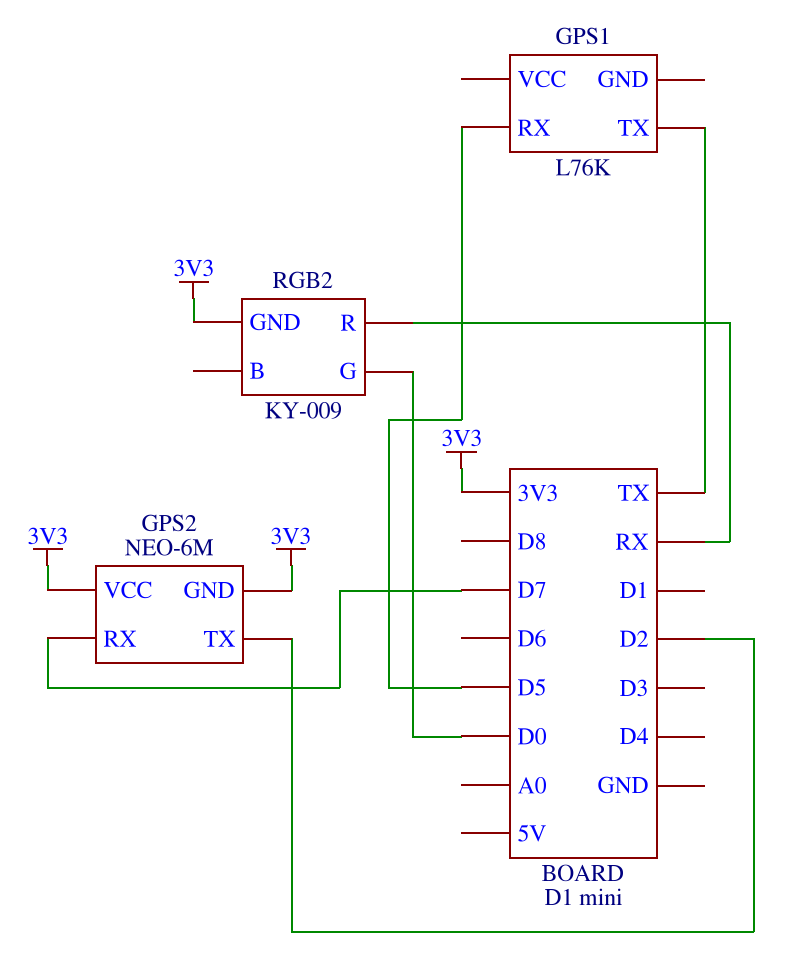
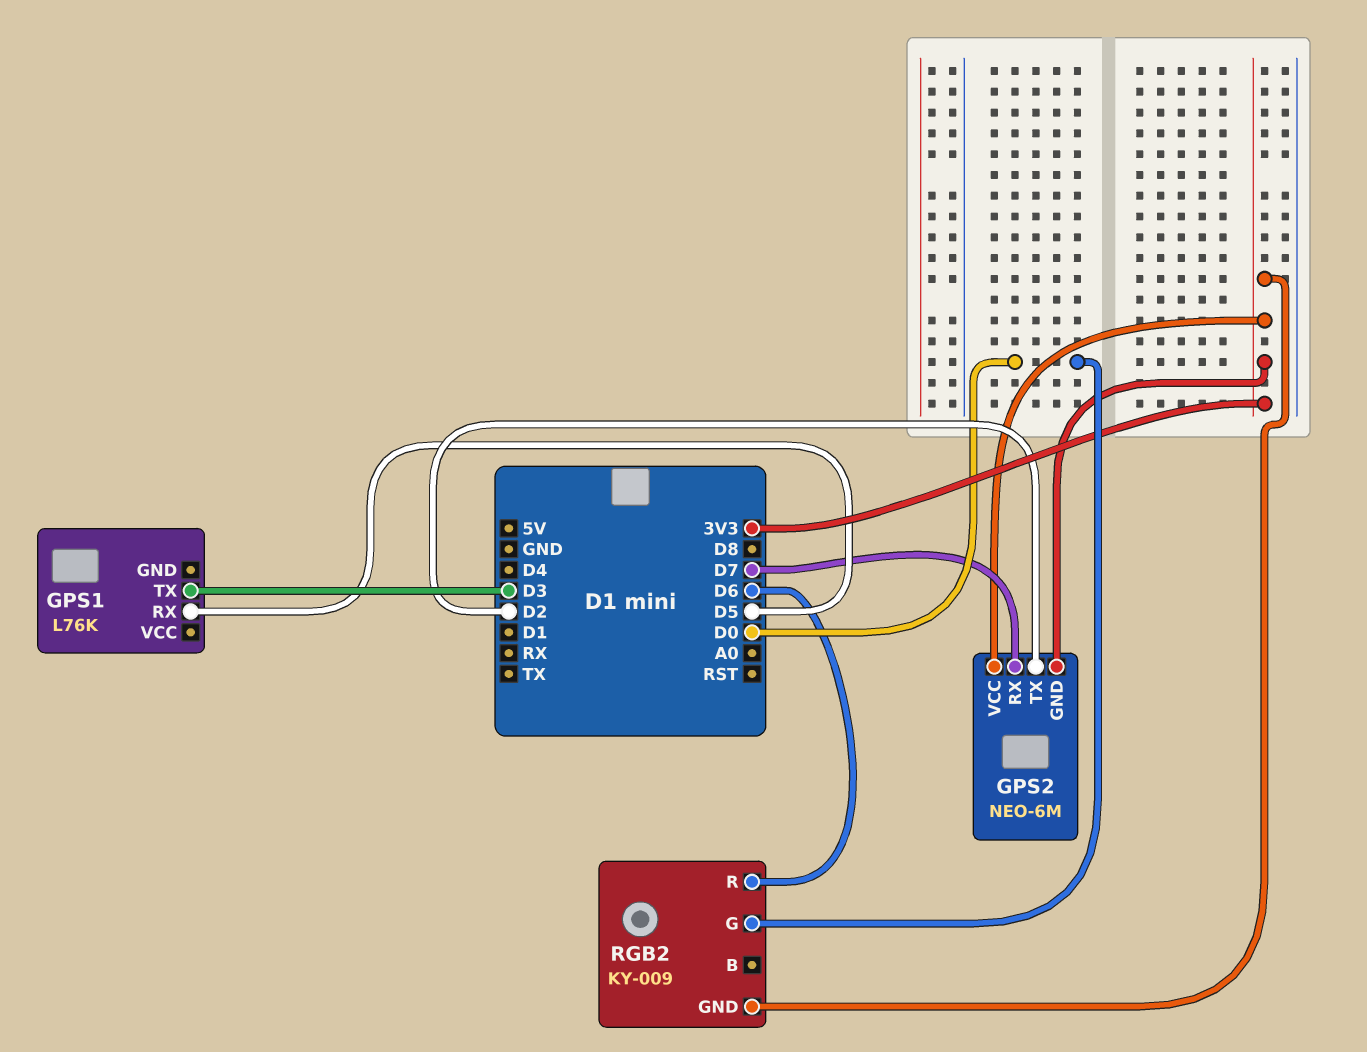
GPS1 pin TX: TX -> D3
RGB2 pin R: RX -> D6

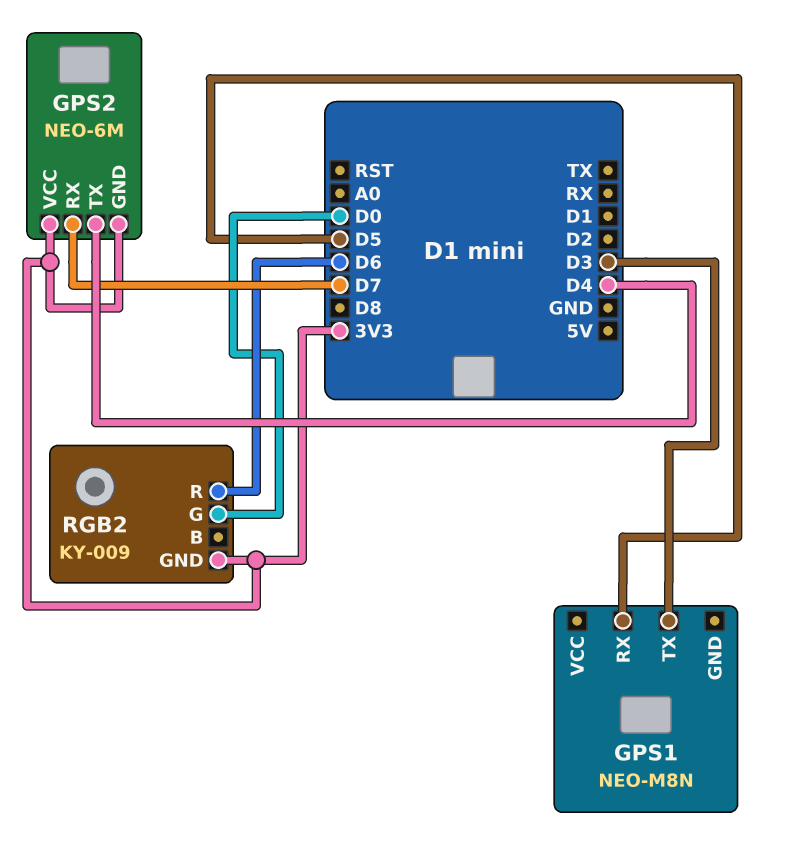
GPS1: L76K -> NEO-M8N
GPS2 pin TX: D2 -> D4

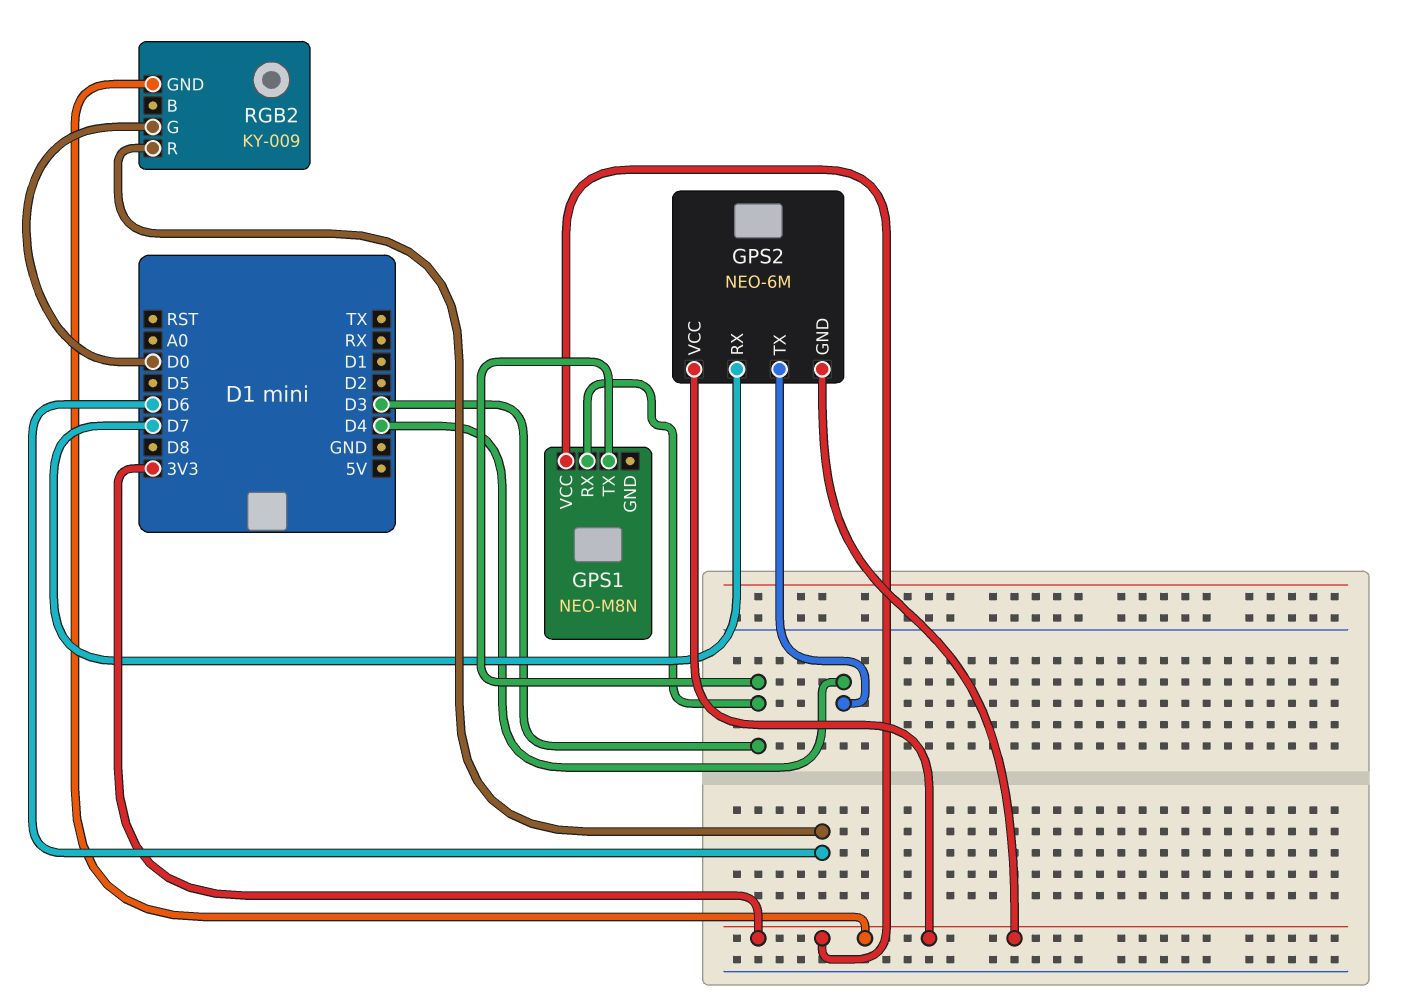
GPS1 pin RX: D5 -> D3
GPS1 pin VCC: none -> 3V3

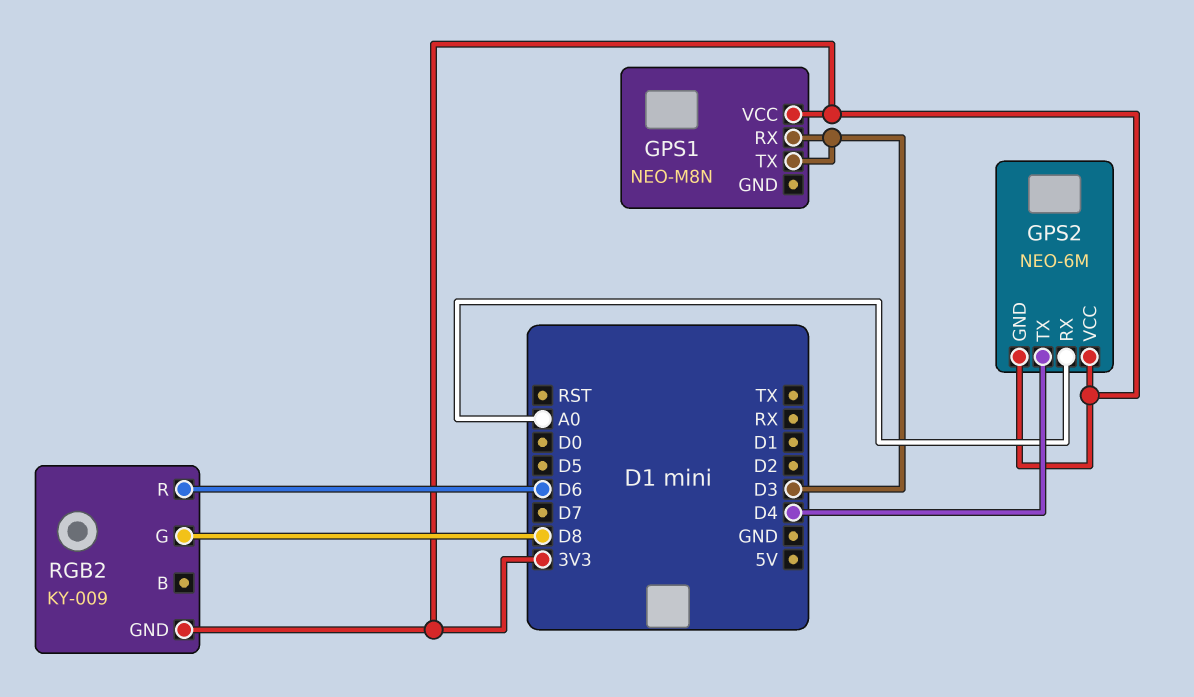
GPS2 pin RX: D7 -> A0
RGB2 pin G: D0 -> D8

